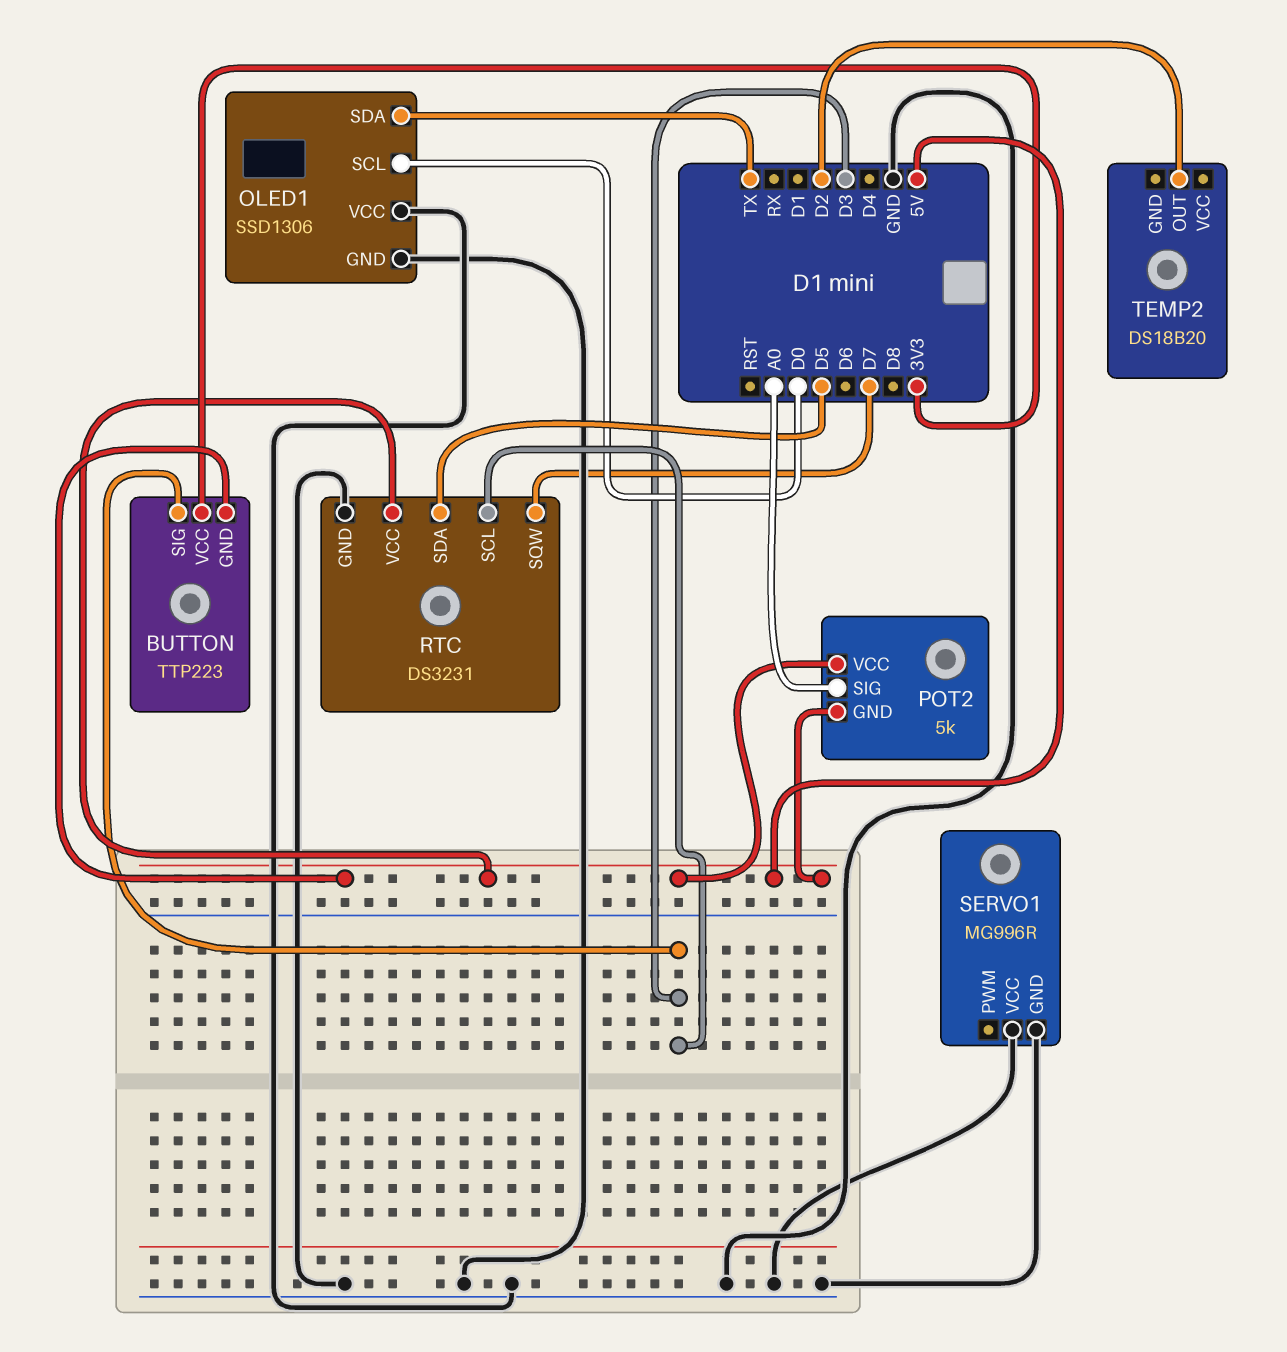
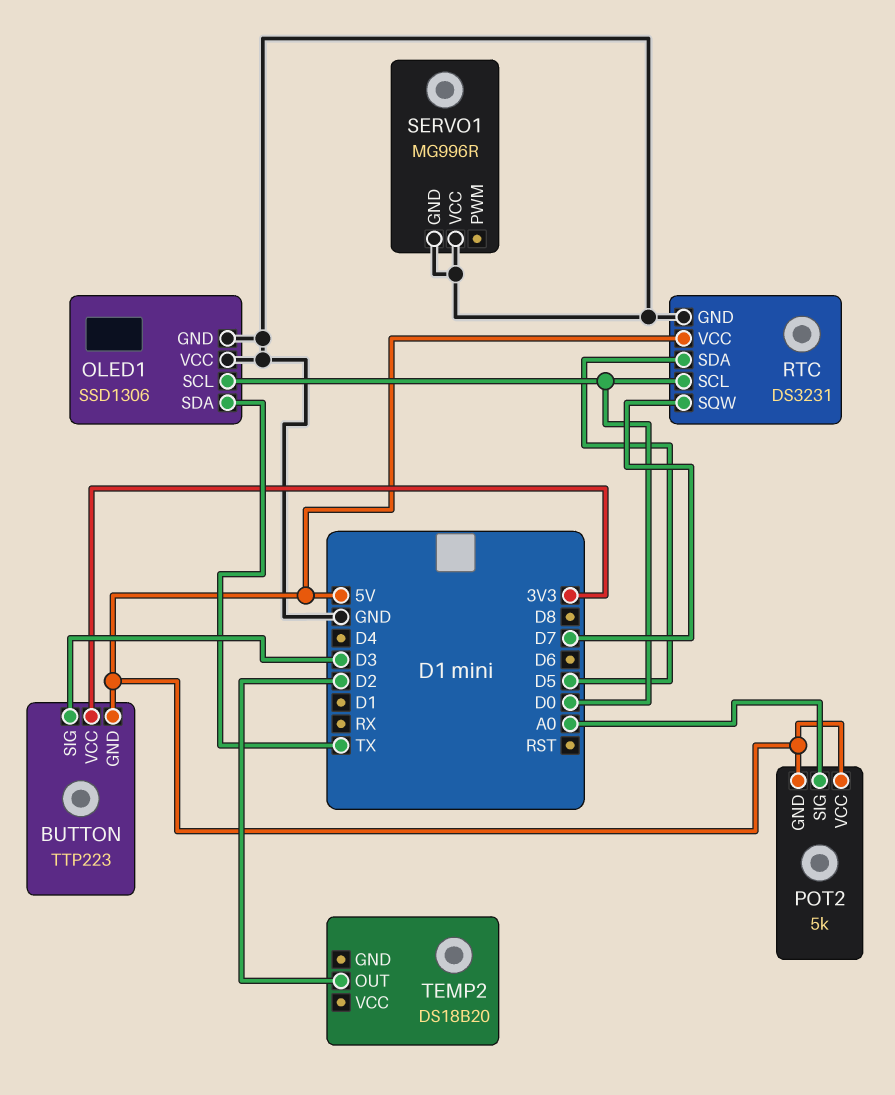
RTC pin SCL: D3 -> D0

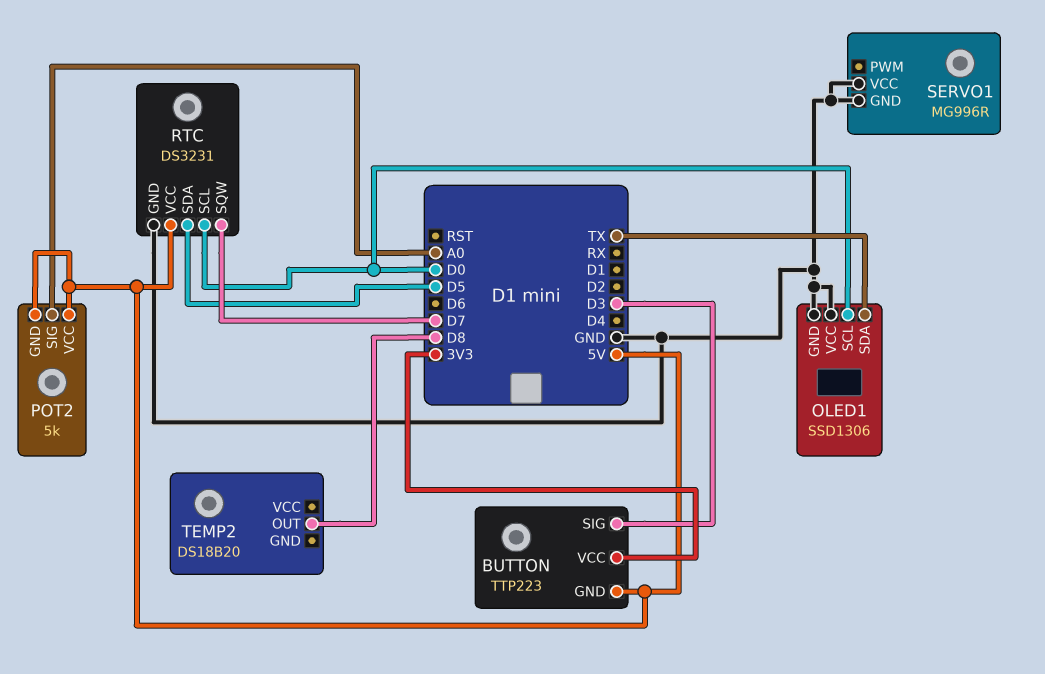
TEMP2 pin OUT: D2 -> D8

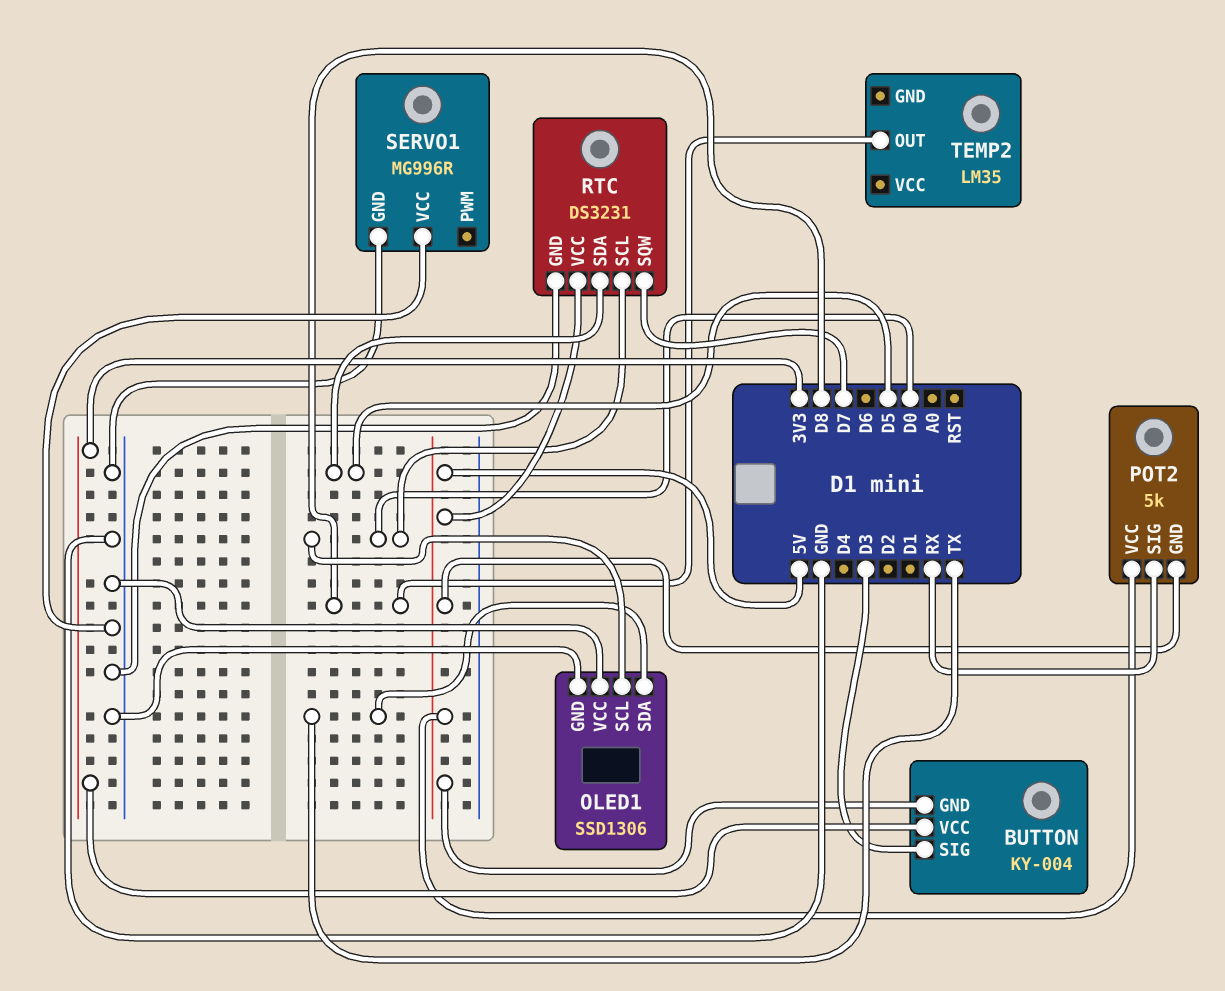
BUTTON: TTP223 -> KY-004
POT2 pin SIG: A0 -> RX
TEMP2: DS18B20 -> LM35

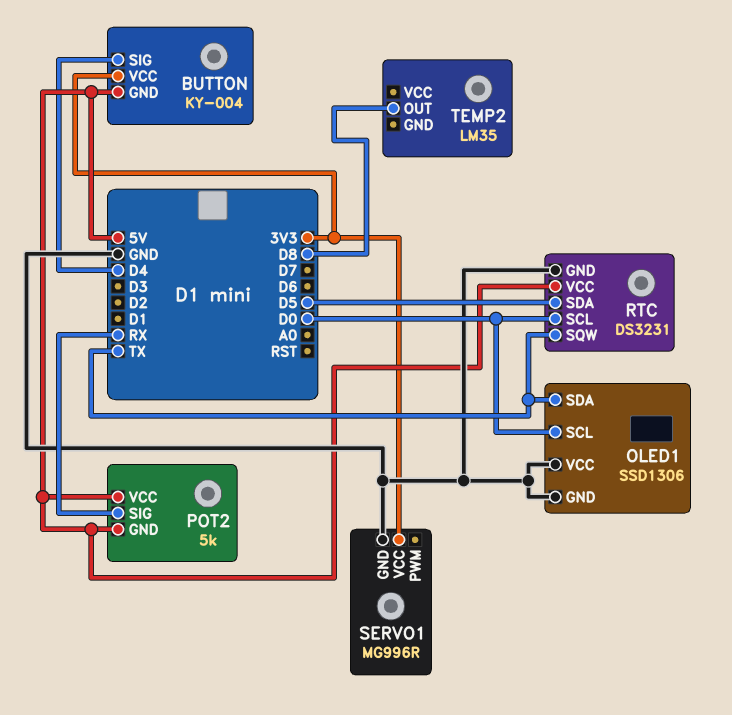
BUTTON pin SIG: D3 -> D4
RTC pin SQW: D7 -> TX
SERVO1 pin VCC: GND -> 3V3

